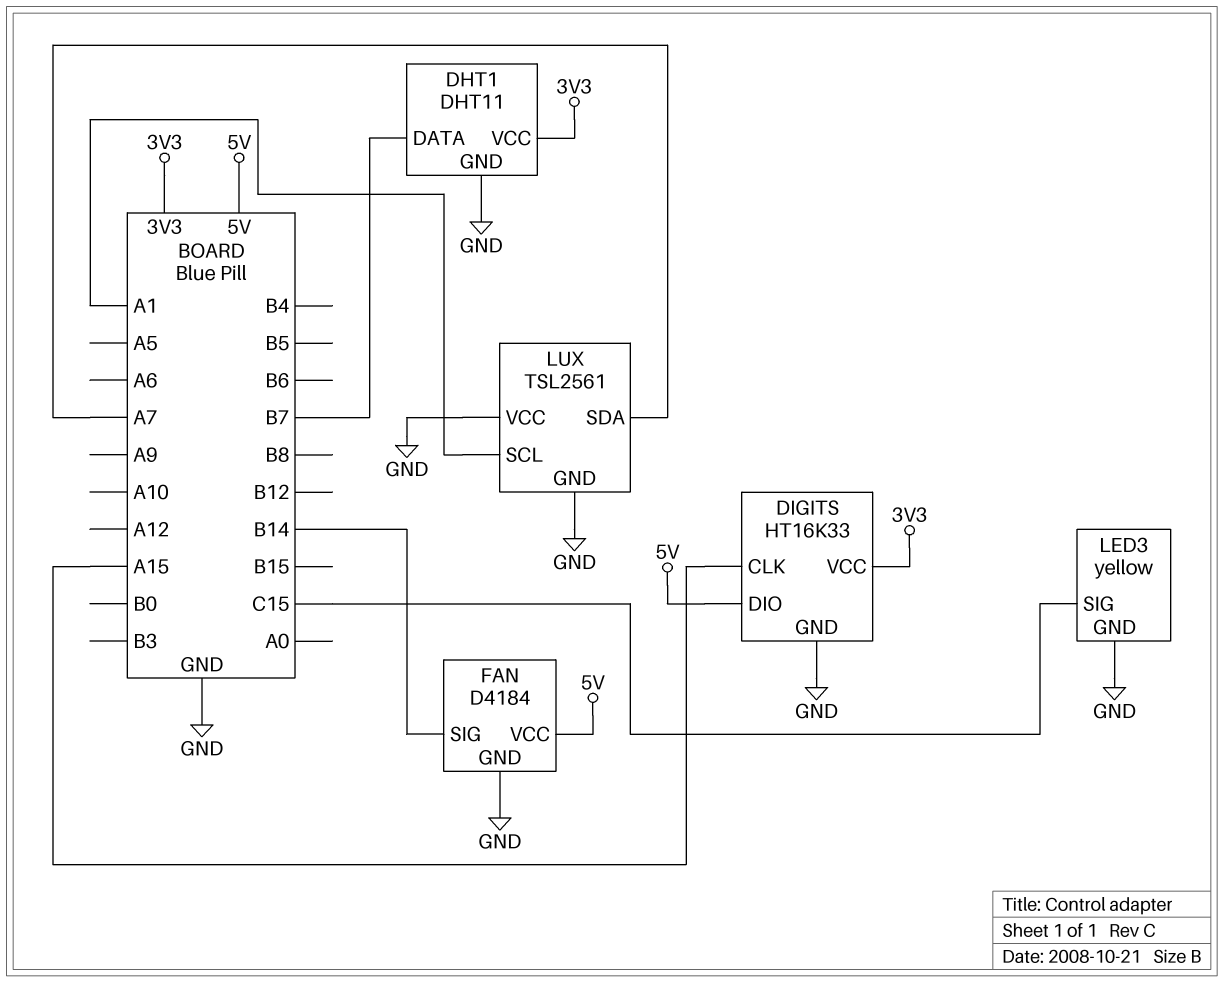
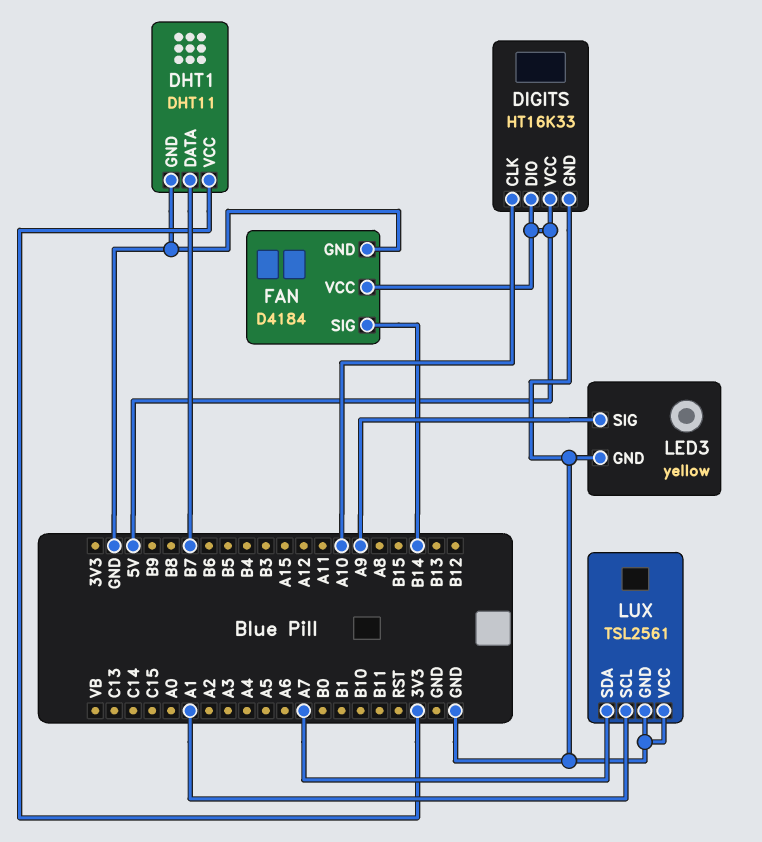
DIGITS pin CLK: A15 -> A10
DIGITS pin VCC: 3V3 -> 5V
LED3 pin SIG: C15 -> A9

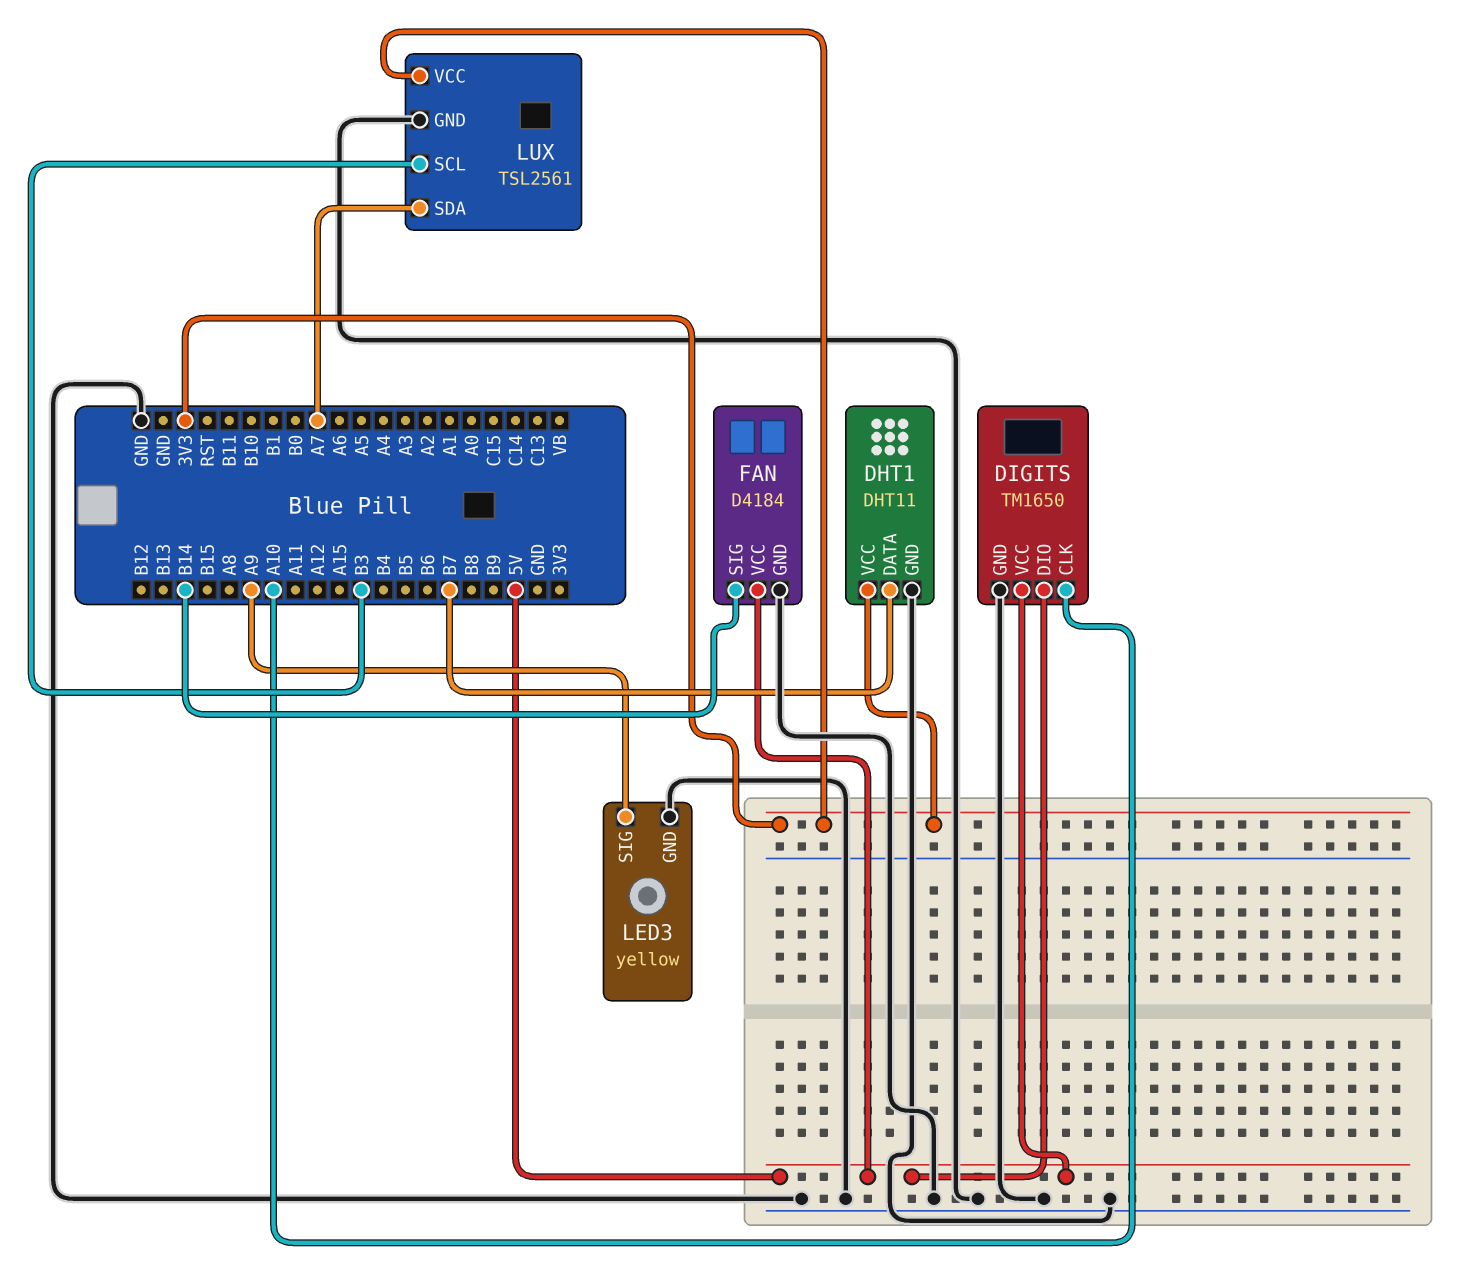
DIGITS: HT16K33 -> TM1650
LUX pin SCL: A1 -> B3
LUX pin VCC: GND -> 3V3

